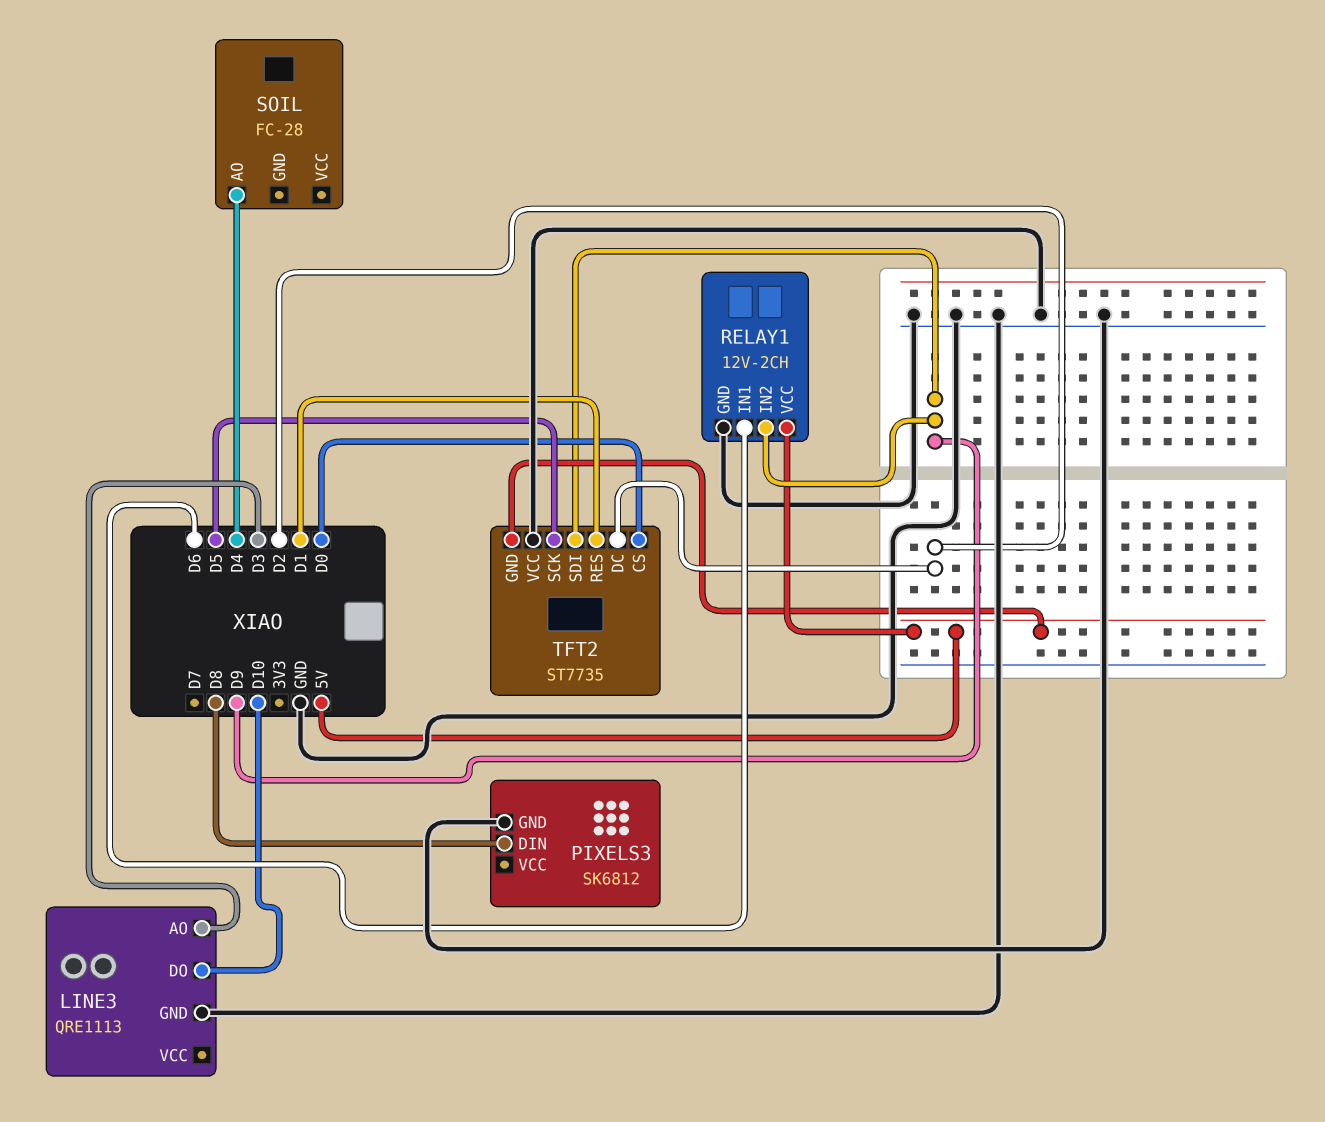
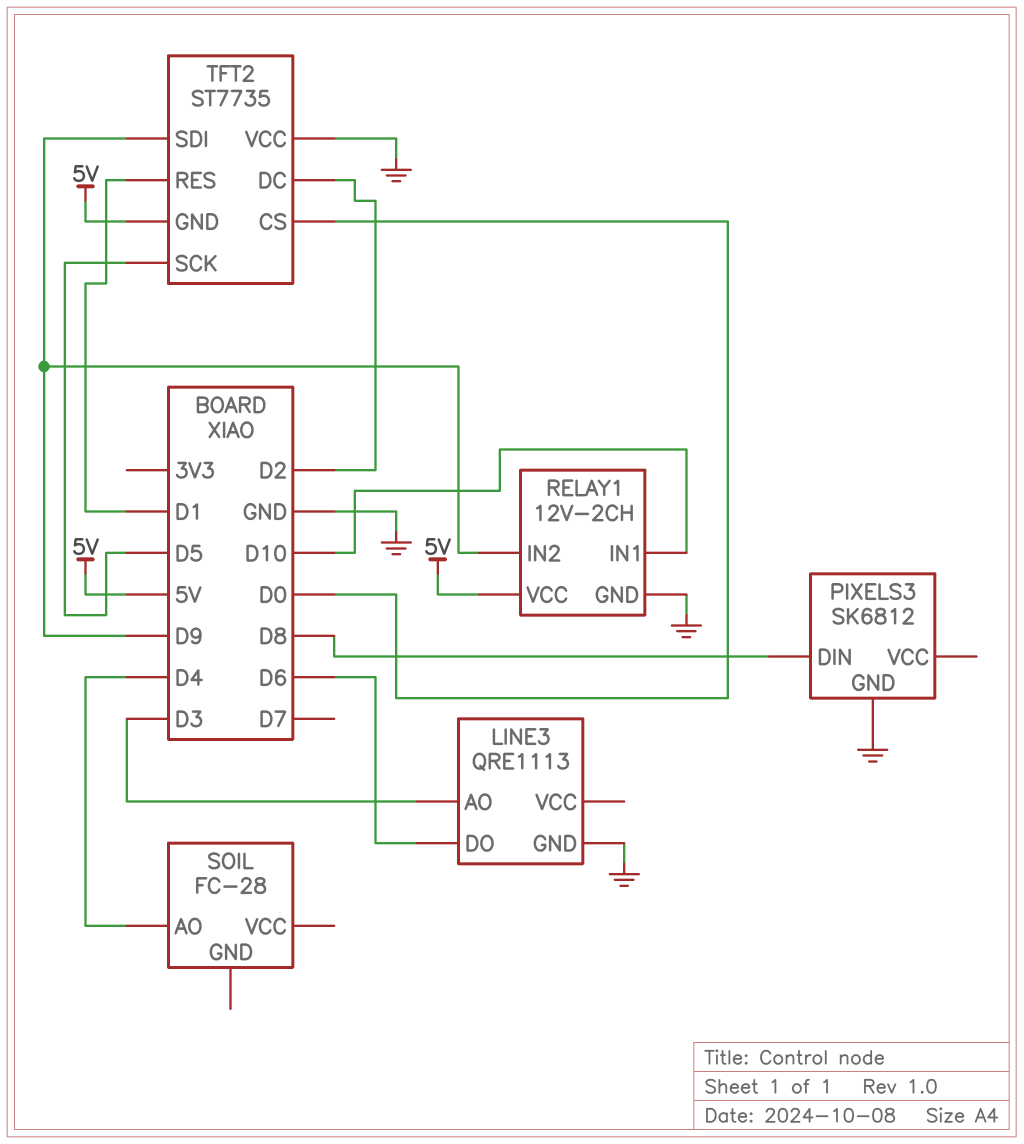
LINE3 pin DO: D10 -> D6
RELAY1 pin IN1: D6 -> D10

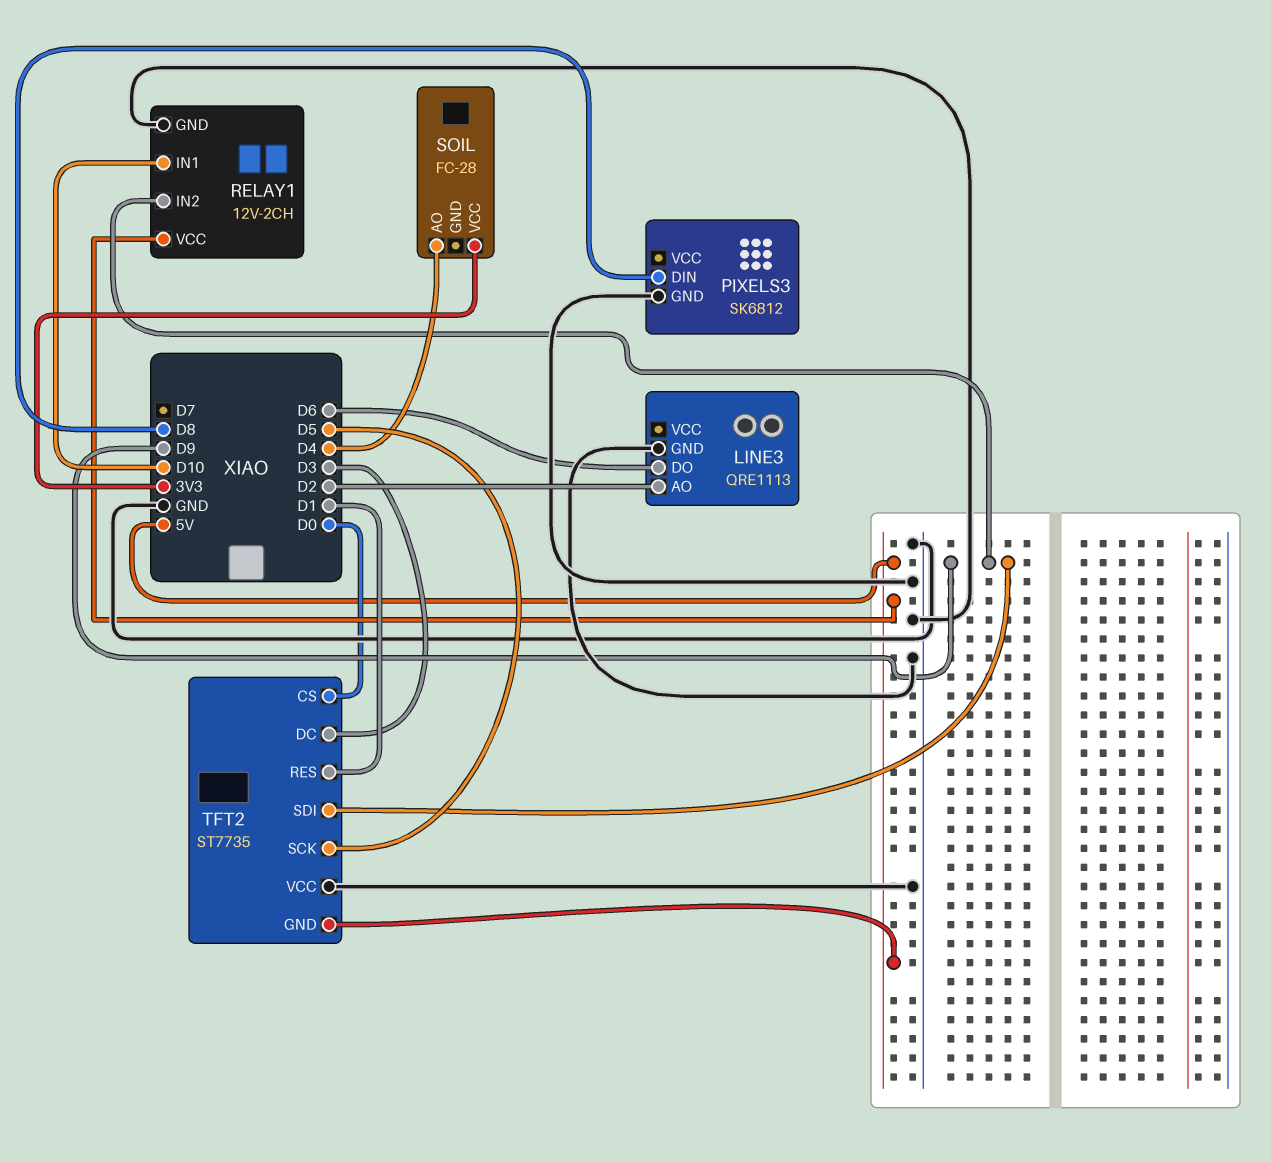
LINE3 pin AO: D3 -> D2
SOIL pin VCC: none -> 3V3
TFT2 pin DC: D2 -> D3

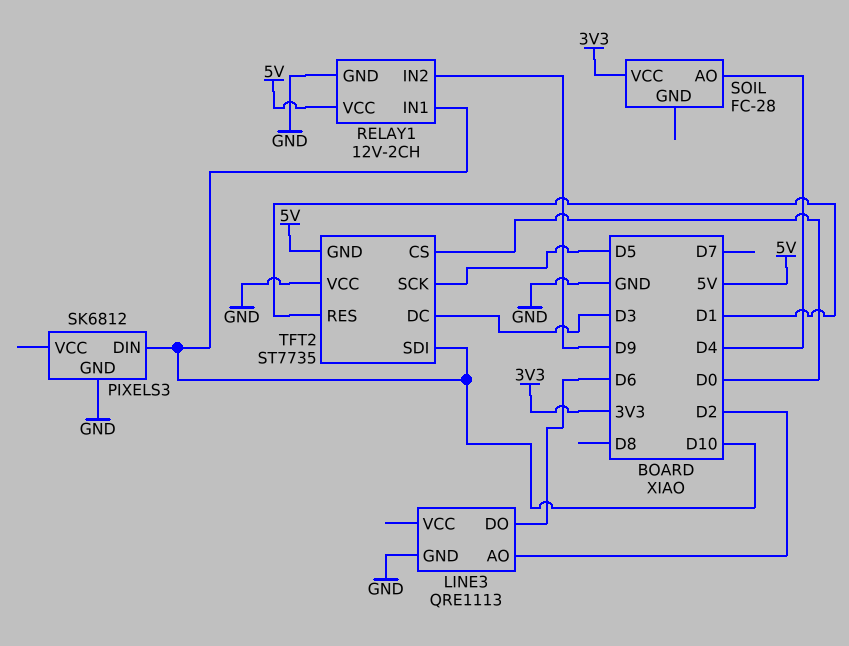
PIXELS3 pin DIN: D8 -> D10
TFT2 pin SDI: D9 -> D10

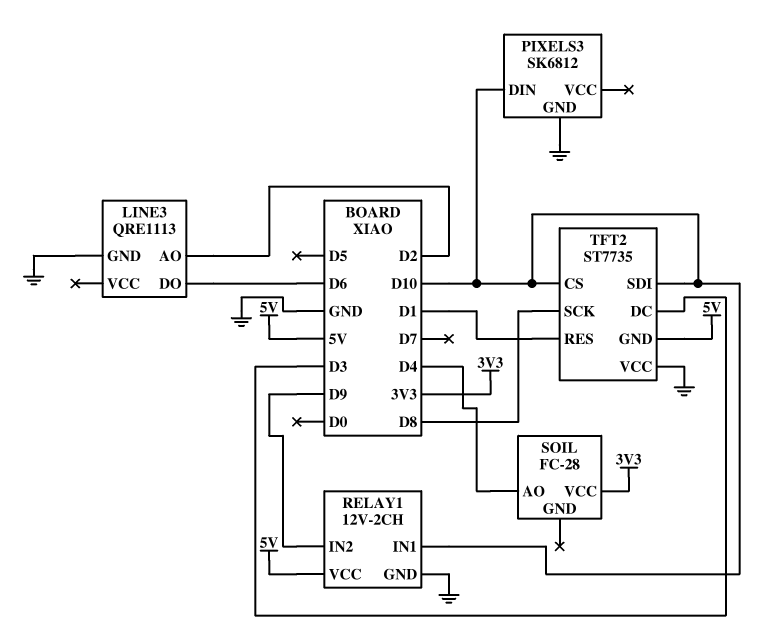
TFT2 pin CS: D0 -> D10
TFT2 pin SCK: D5 -> D8

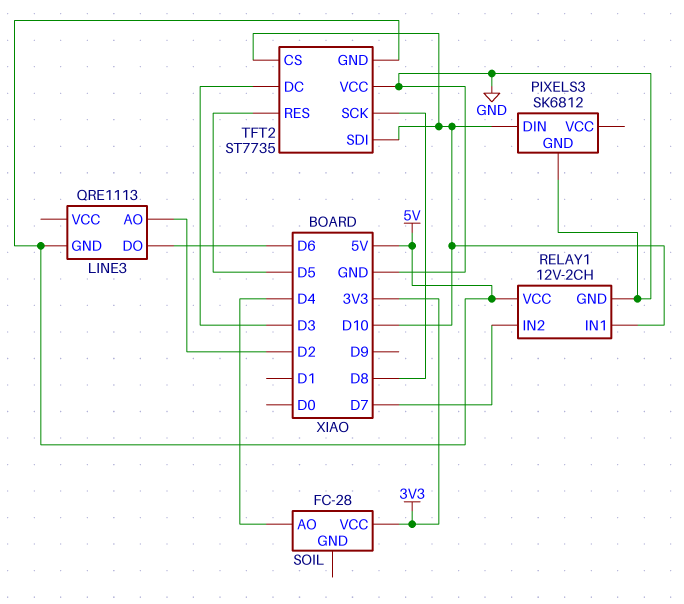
LINE3 pin GND: GND -> 5V
RELAY1 pin IN2: D9 -> D7
TFT2 pin RES: D1 -> D5

